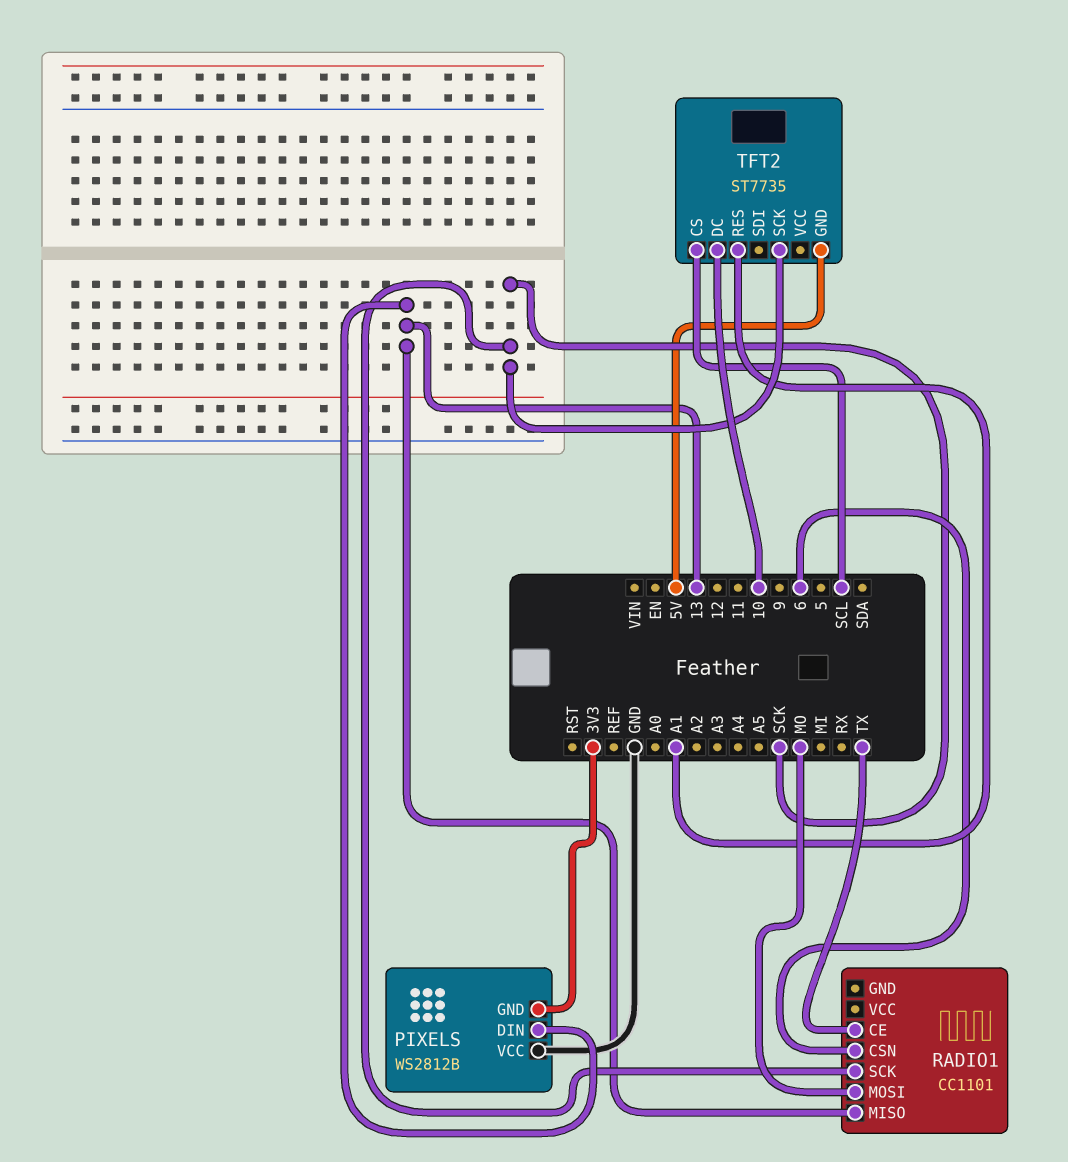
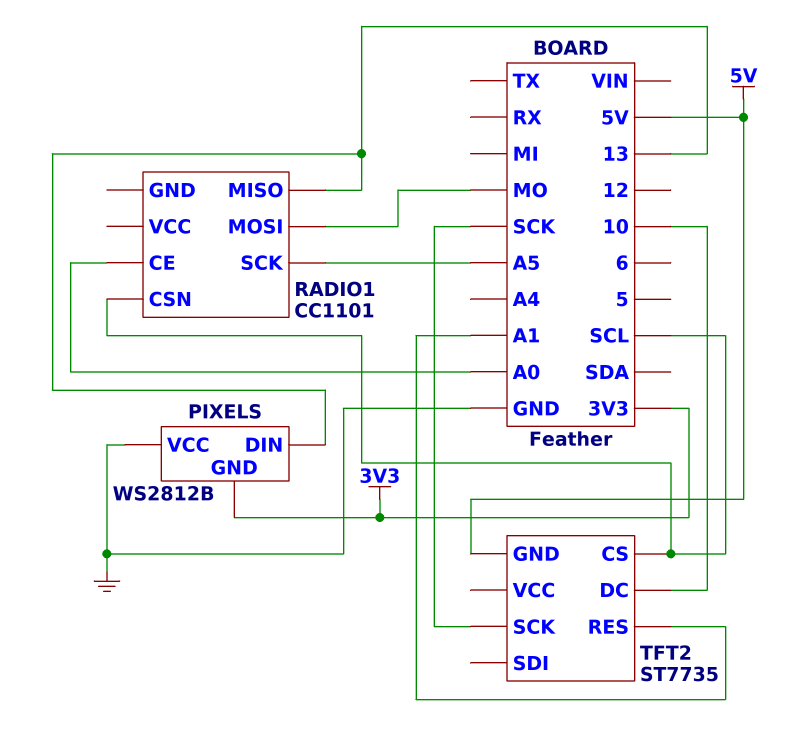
RADIO1 pin CE: TX -> A0
RADIO1 pin CSN: 6 -> SCL
RADIO1 pin SCK: SCK -> A5

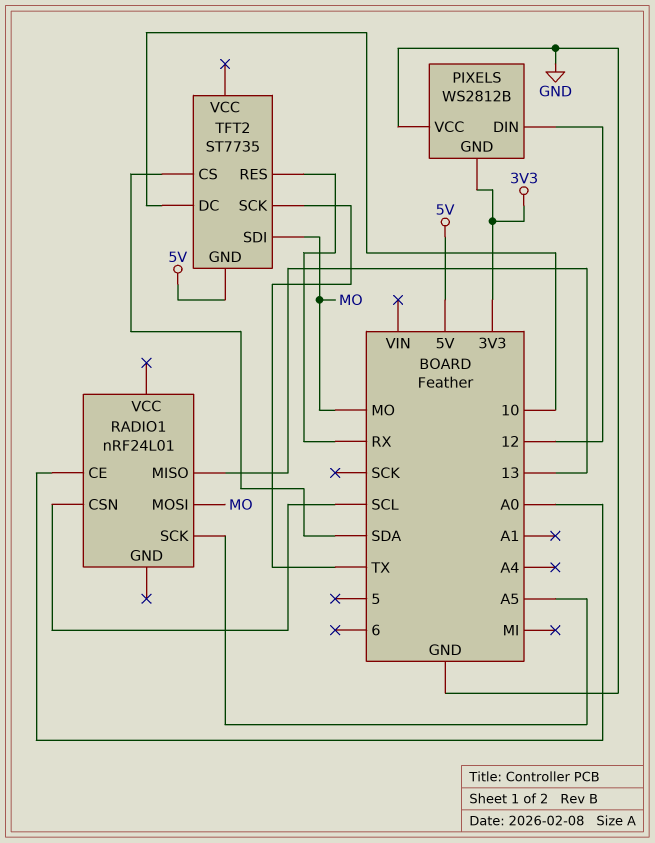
PIXELS pin DIN: 13 -> 12
RADIO1: CC1101 -> nRF24L01
TFT2 pin CS: SCL -> SDA
TFT2 pin RES: A1 -> RX
TFT2 pin SCK: SCK -> TX
TFT2 pin SDI: none -> MO

